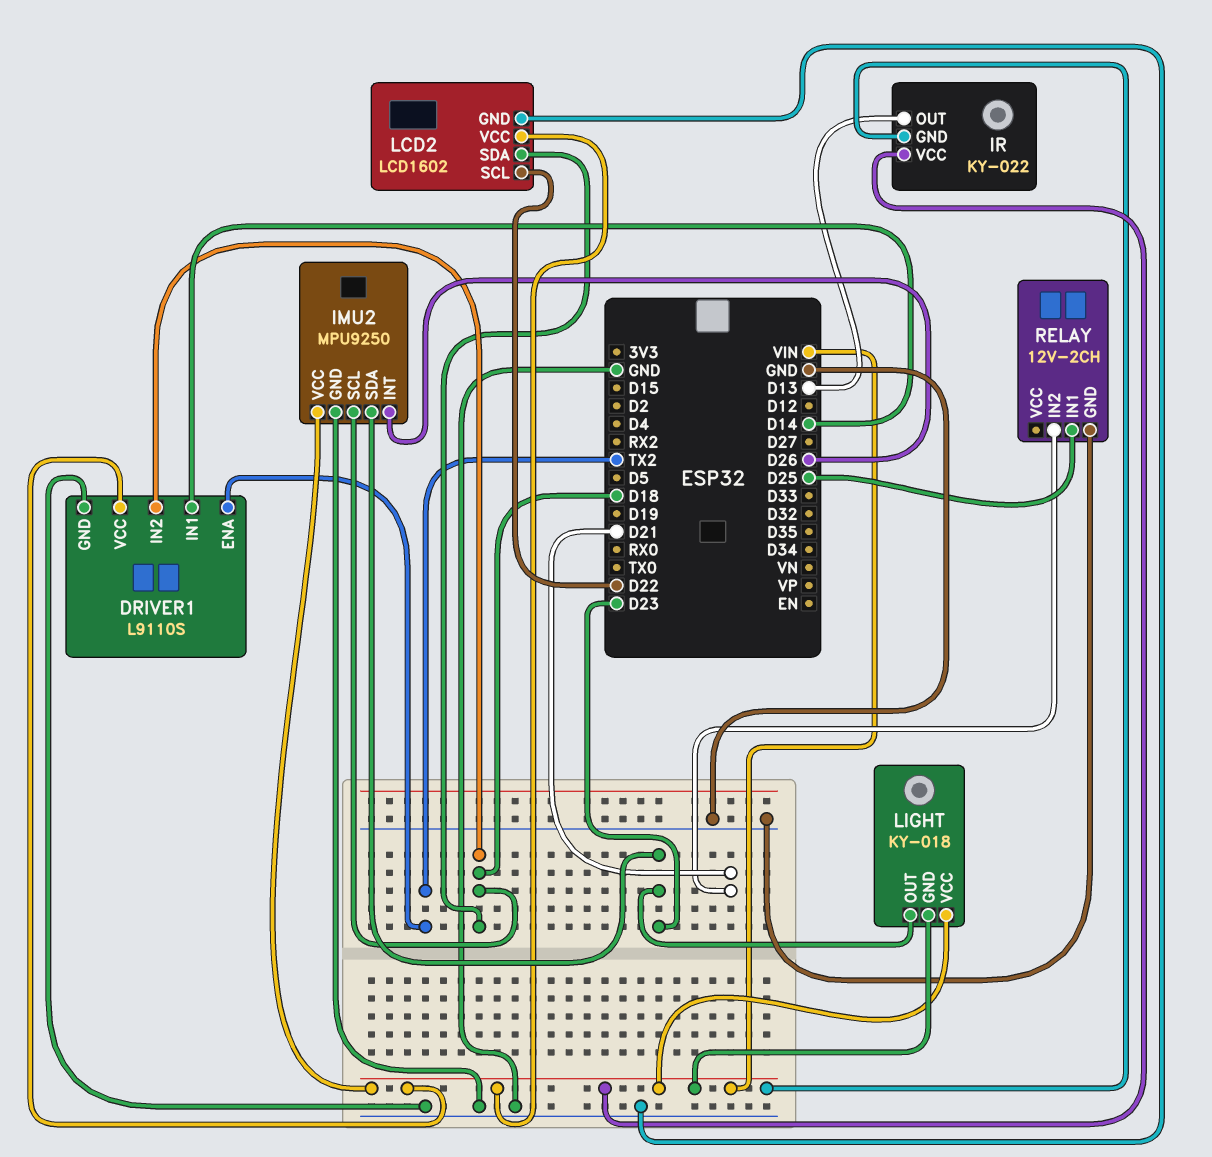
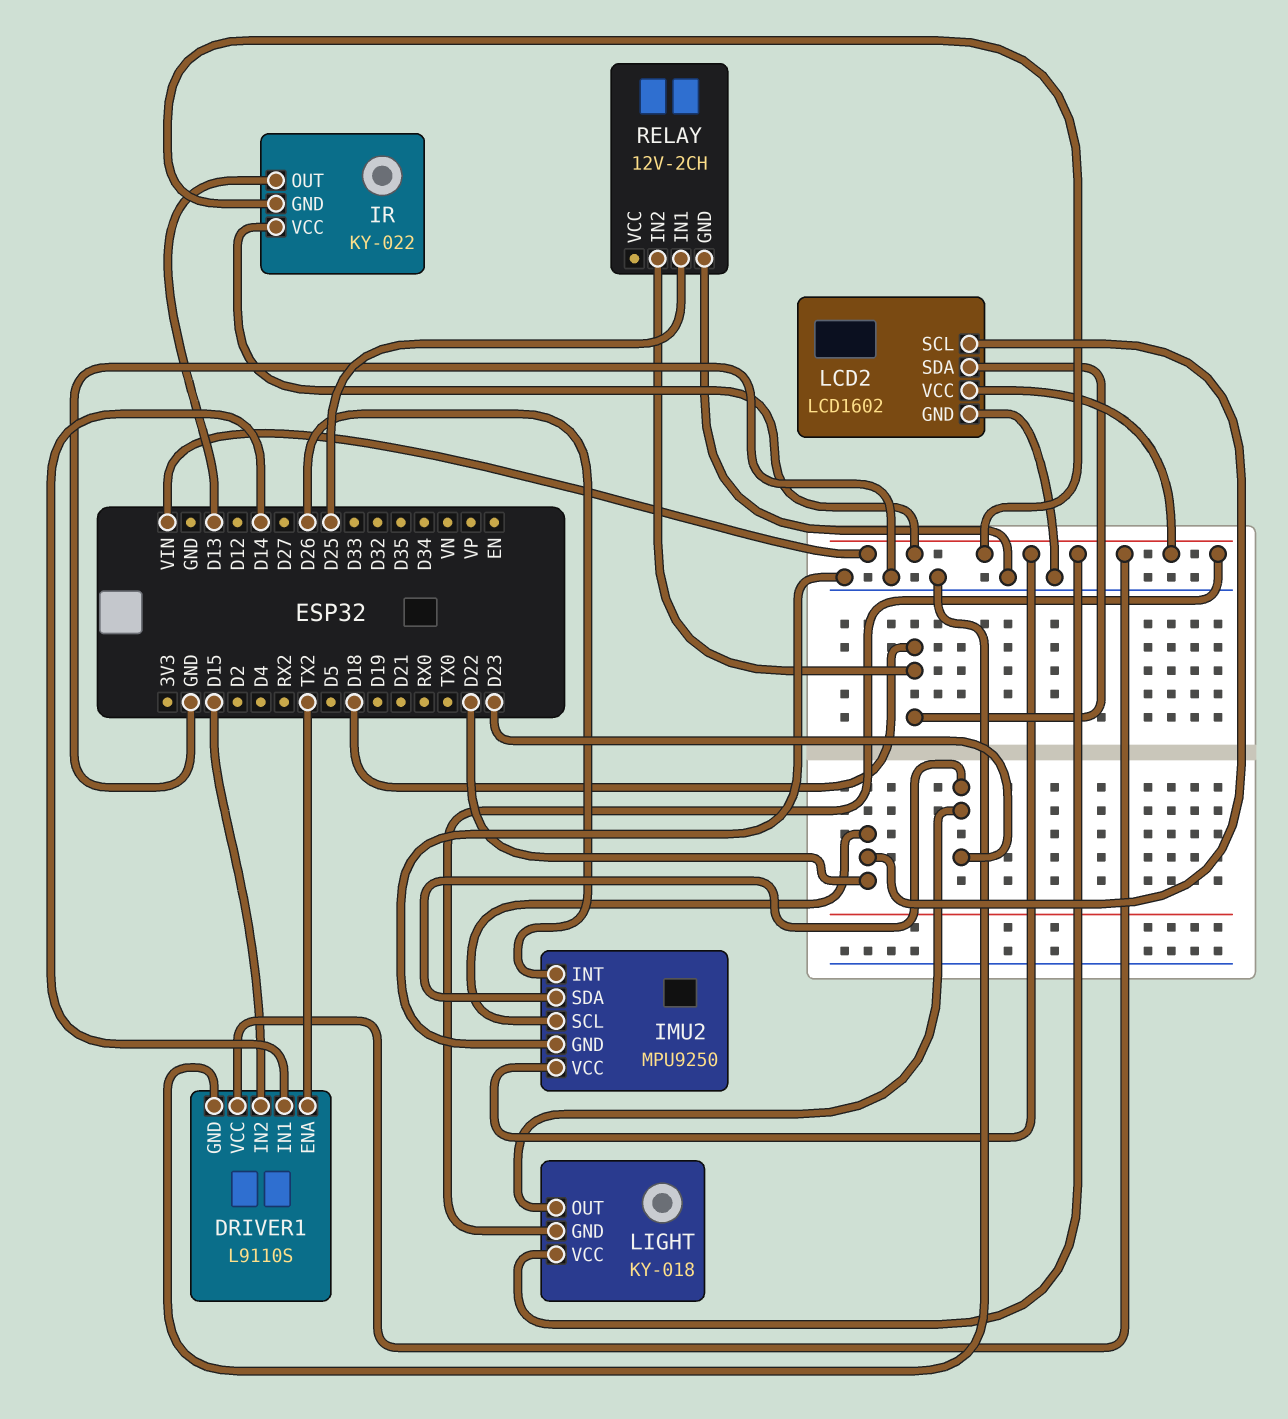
DRIVER1 pin IN2: D18 -> D15
IMU2 pin SCL: D18 -> D22
RELAY pin IN2: D21 -> D18

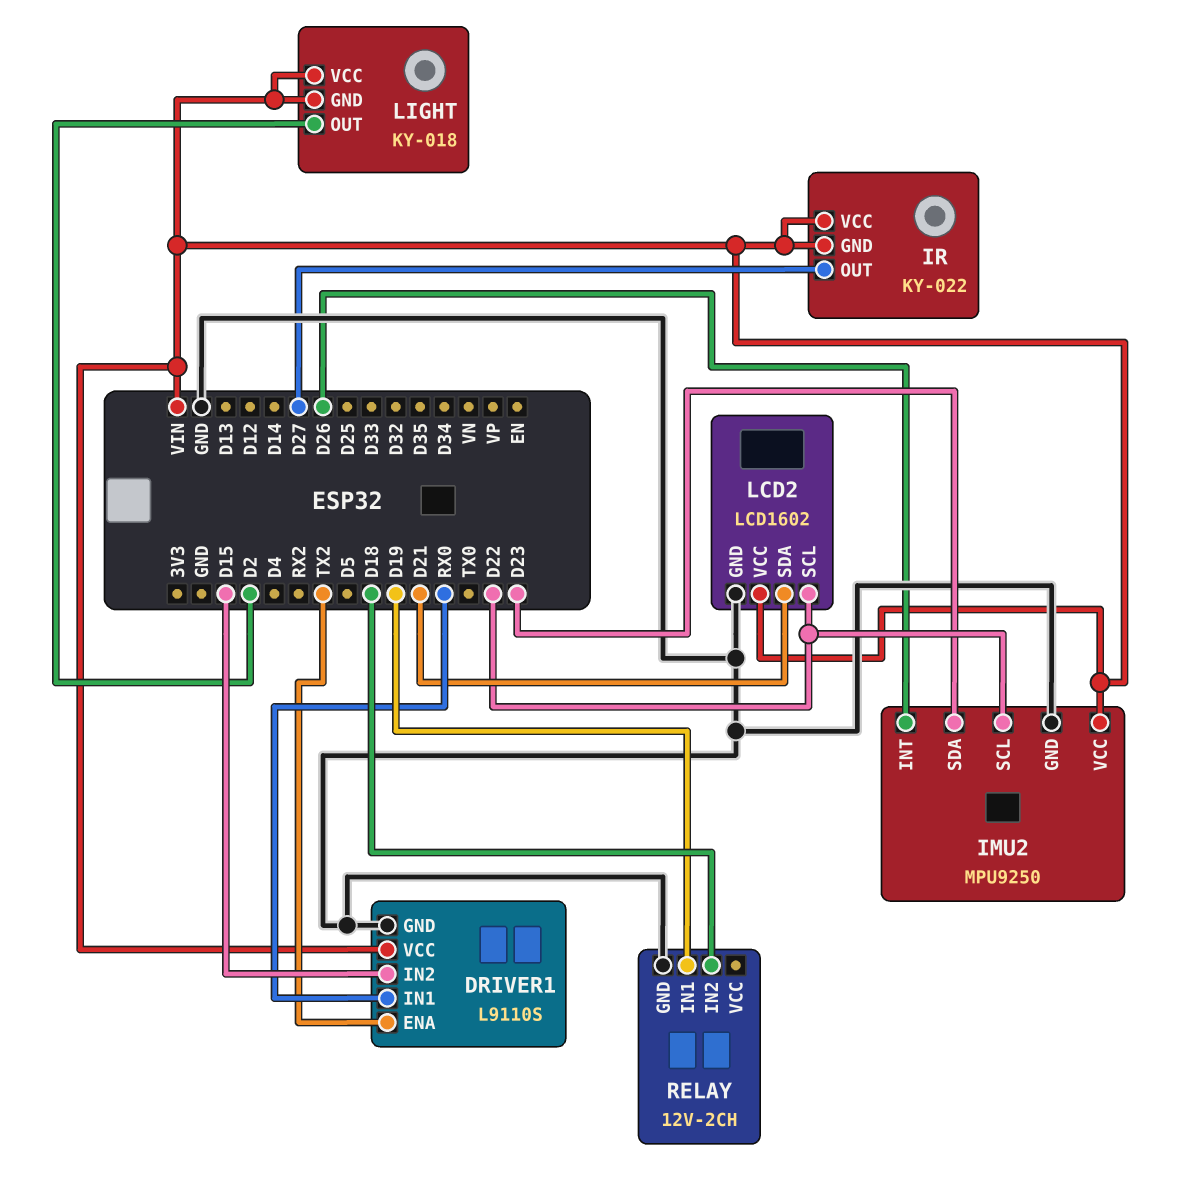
DRIVER1 pin IN1: D14 -> RX0
IR pin OUT: D13 -> D27
LCD2 pin SDA: D18 -> D21
LIGHT pin OUT: D23 -> D2
RELAY pin IN1: D25 -> D19

